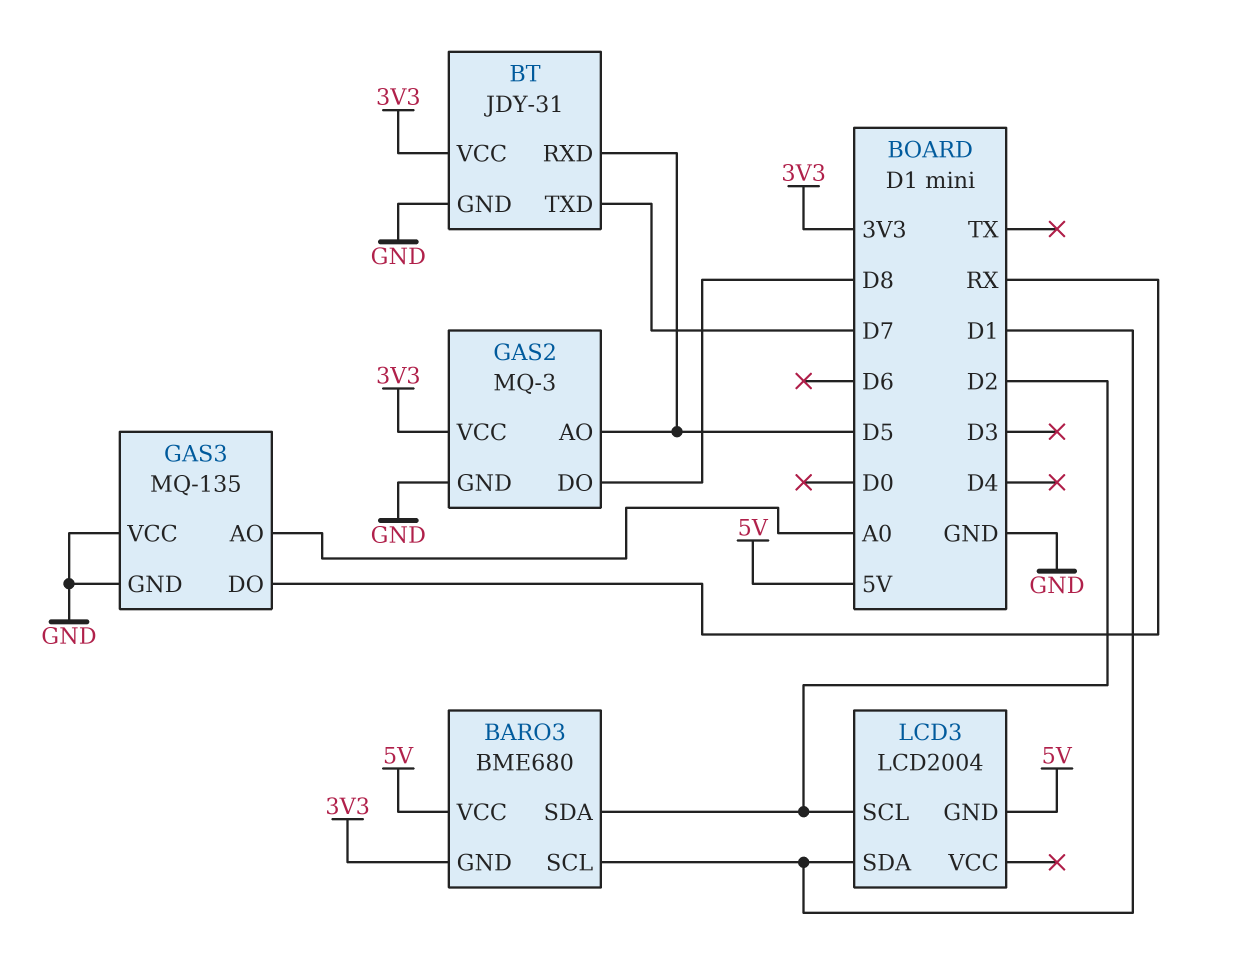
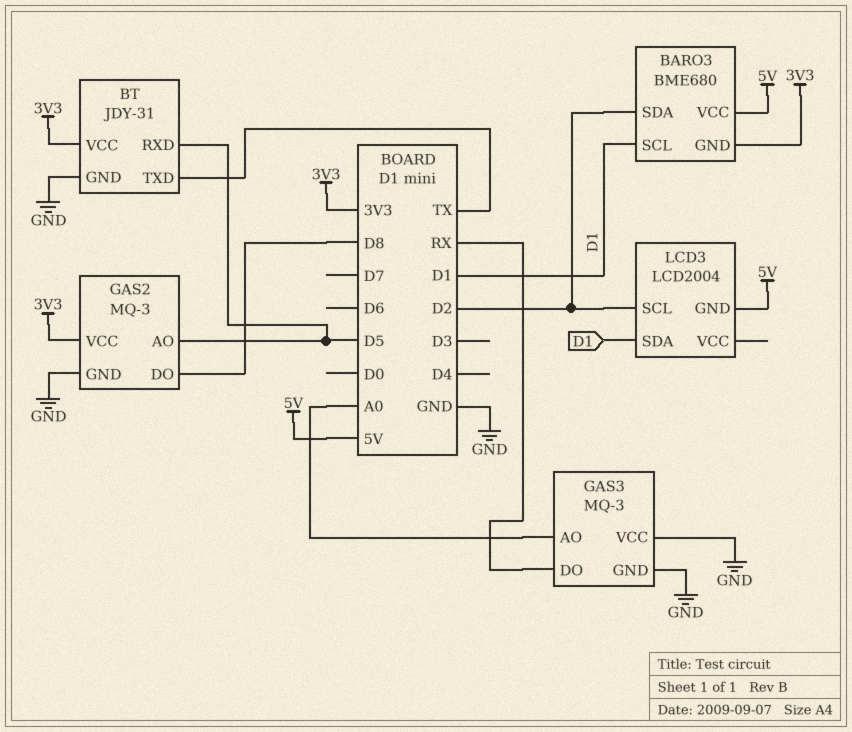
BT pin TXD: D7 -> TX
GAS3: MQ-135 -> MQ-3

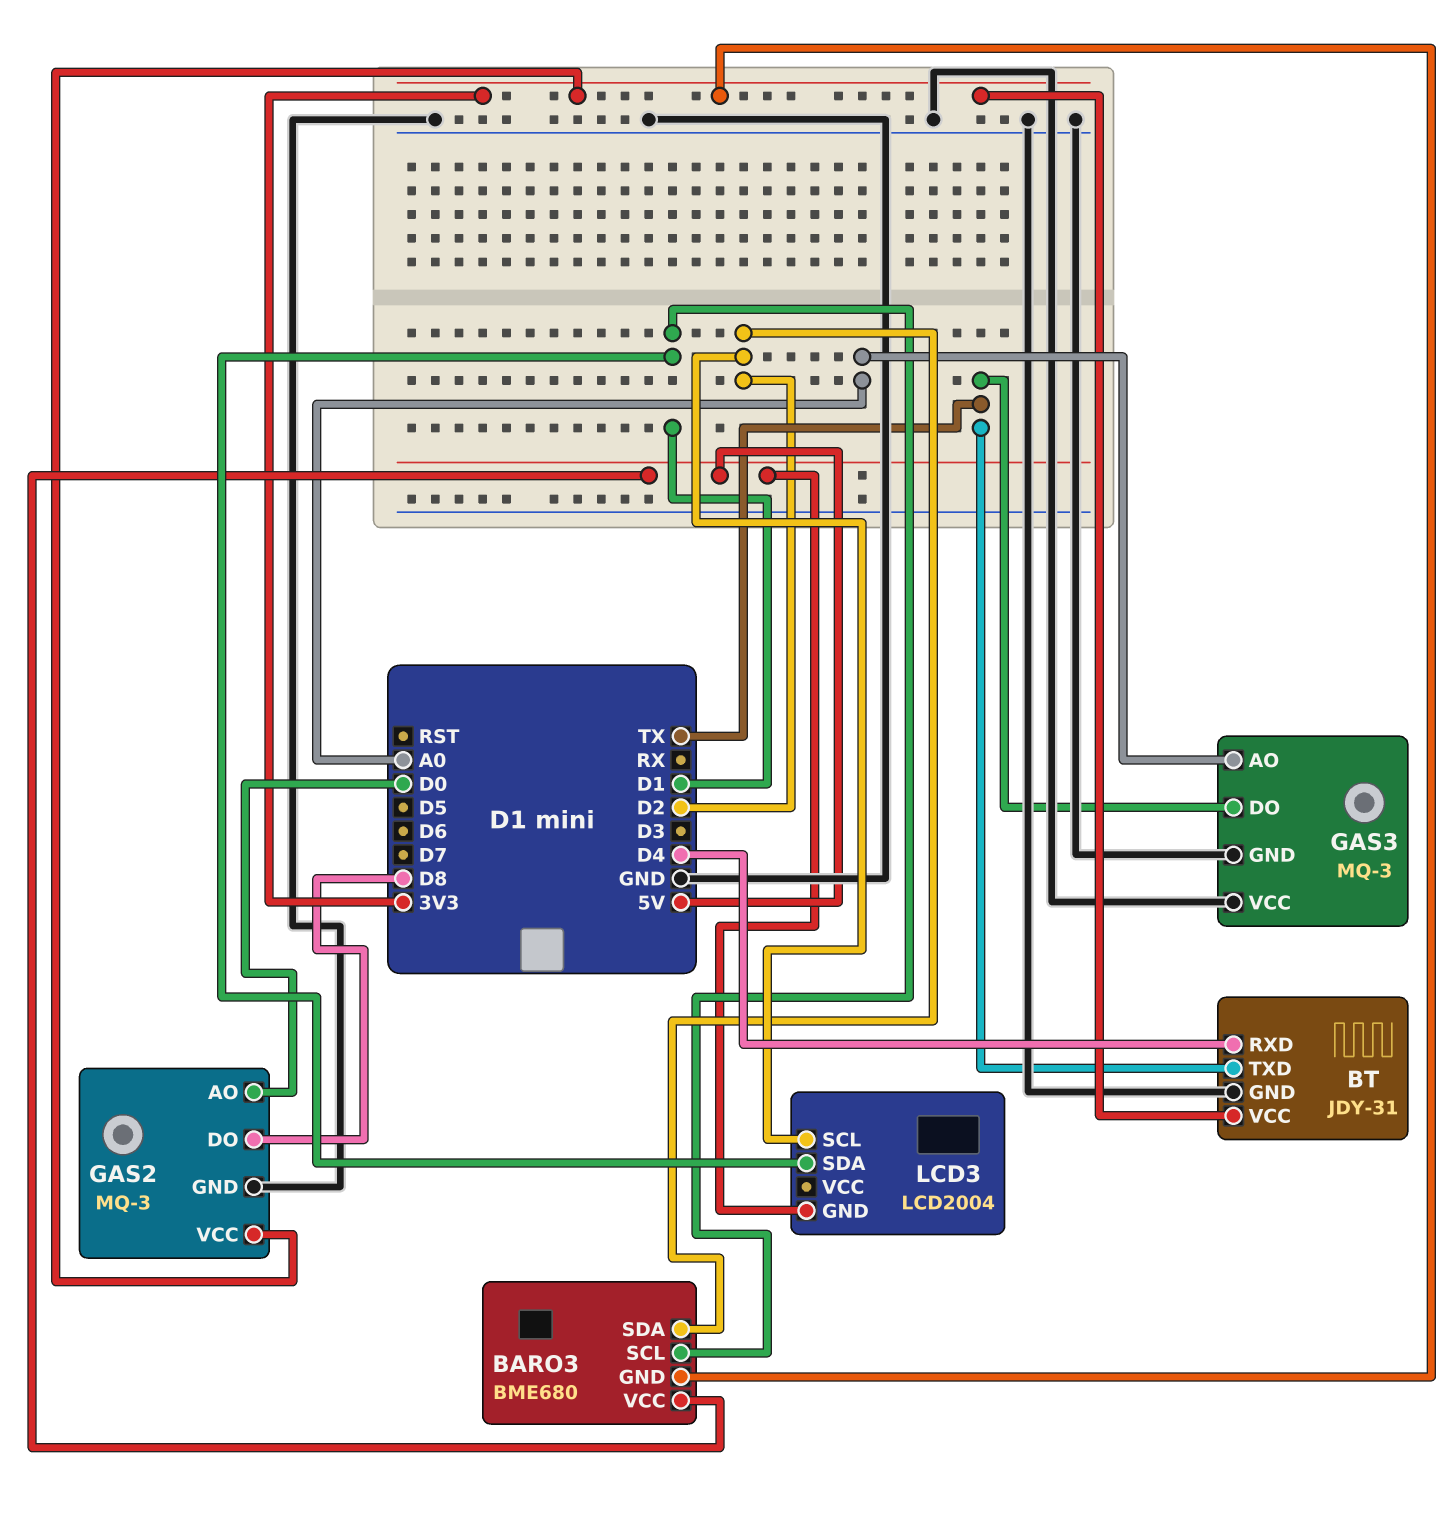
BT pin RXD: D5 -> D4
GAS2 pin AO: D5 -> D0
GAS3 pin DO: RX -> TX

